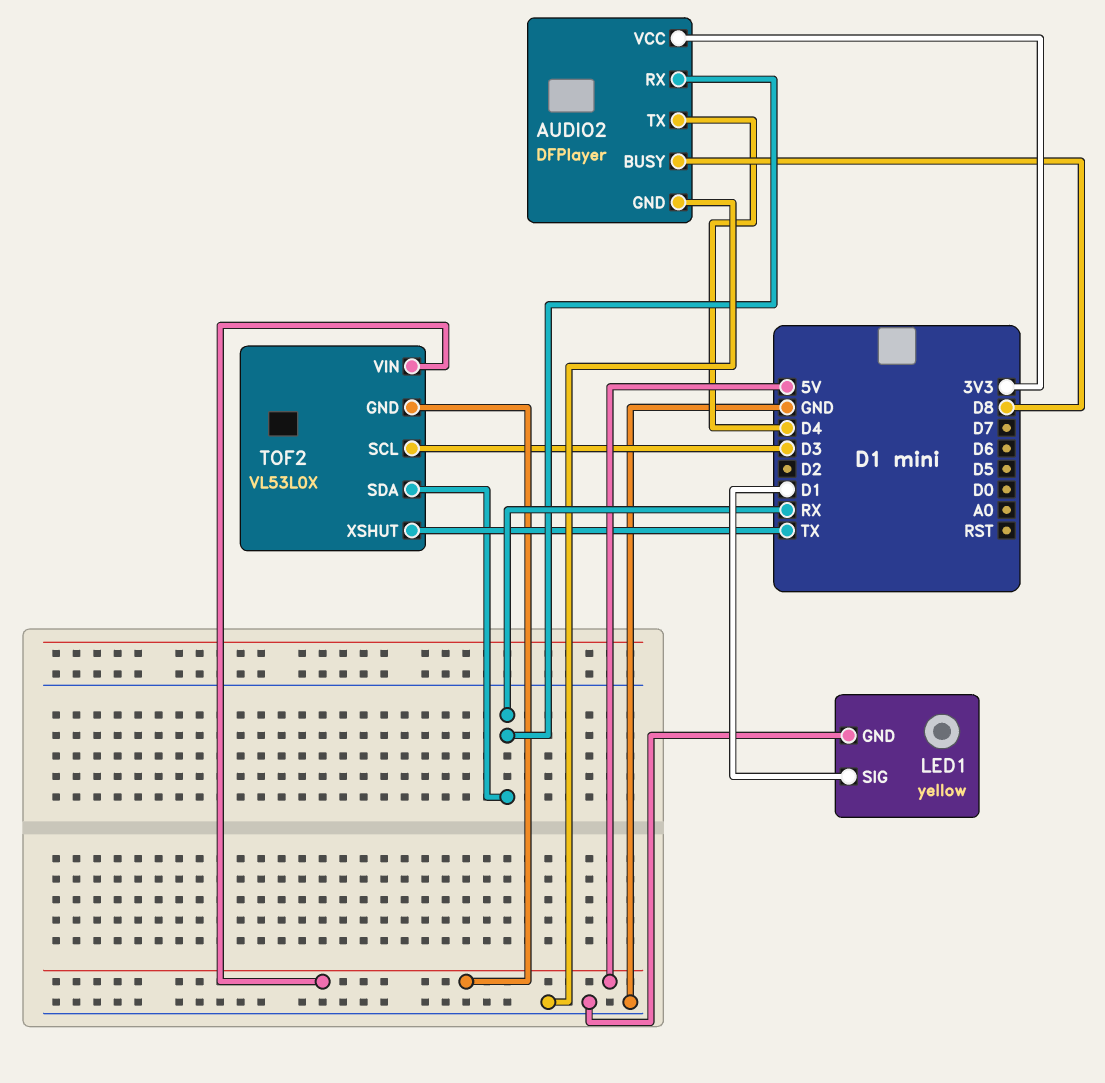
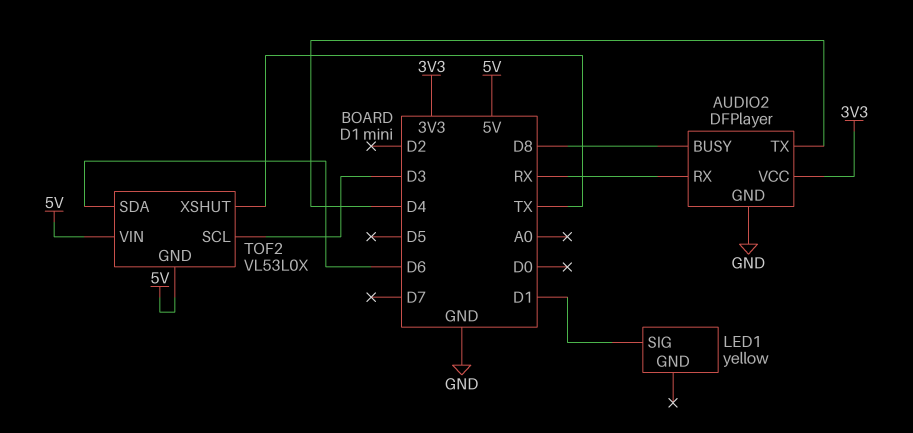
LED1 pin GND: GND -> none
TOF2 pin SDA: RX -> D6

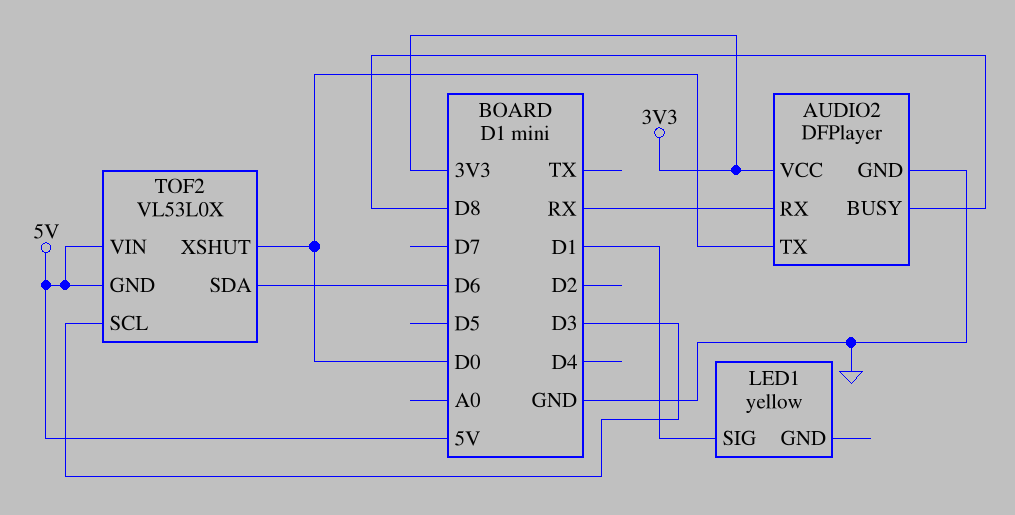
AUDIO2 pin TX: D4 -> D0
TOF2 pin XSHUT: TX -> D0

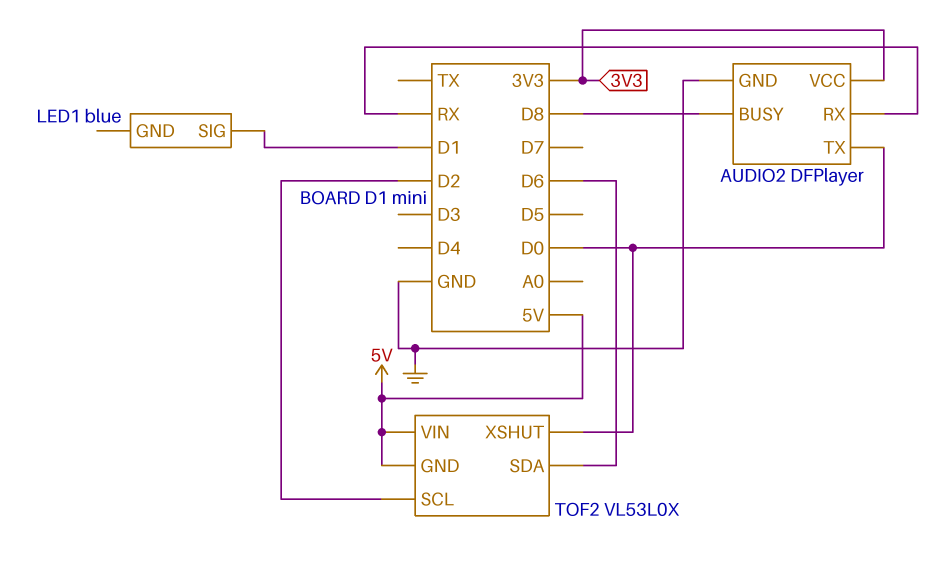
LED1: yellow -> blue
TOF2 pin SCL: D3 -> D2

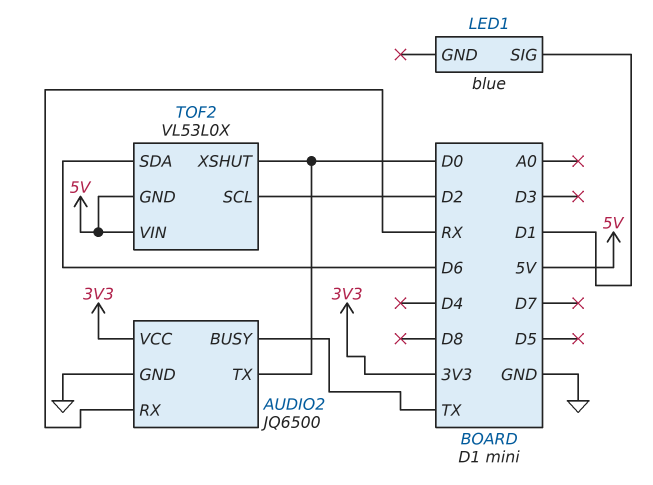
AUDIO2: DFPlayer -> JQ6500
AUDIO2 pin BUSY: D8 -> TX

